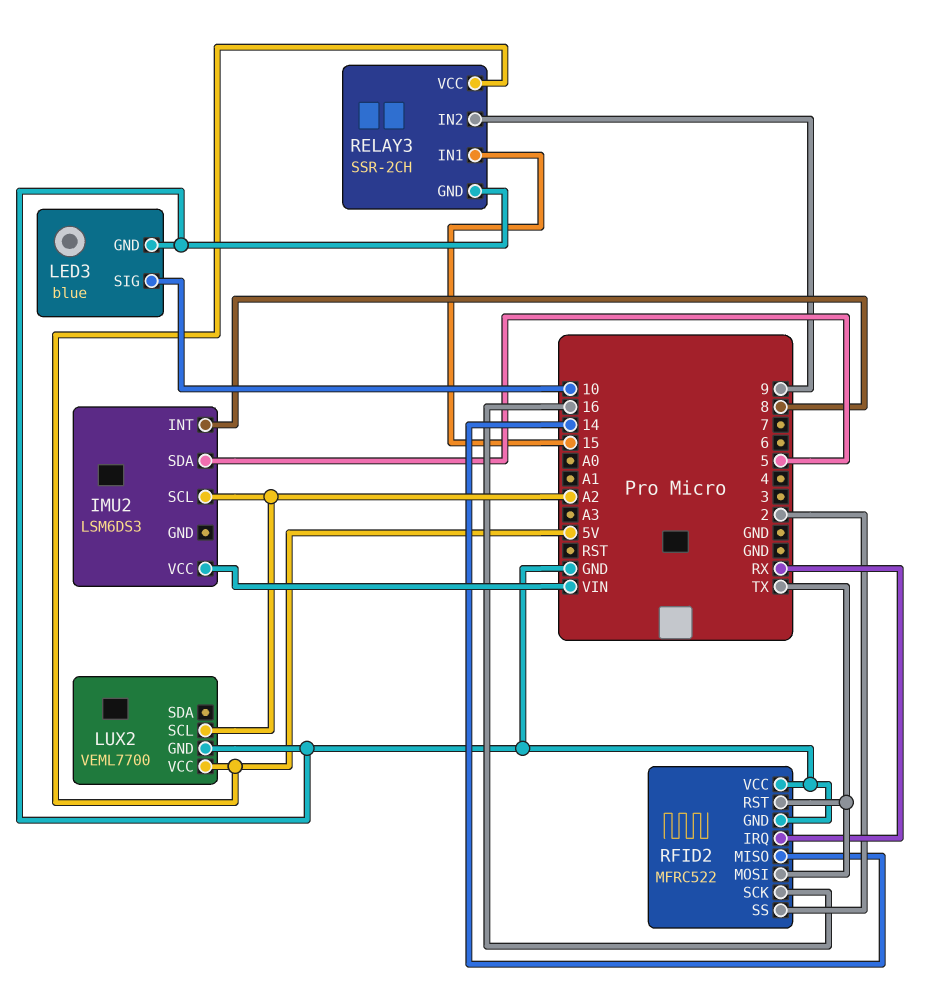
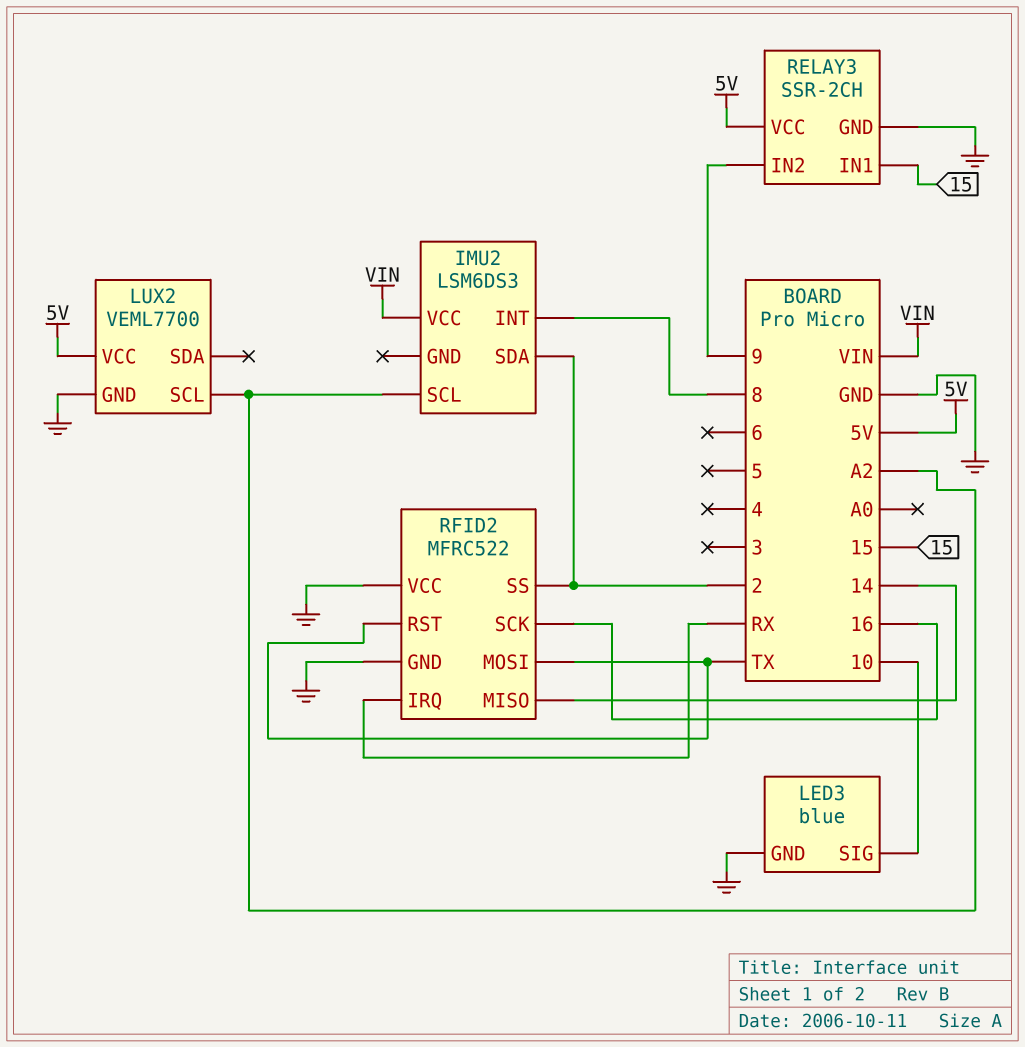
IMU2 pin SDA: 5 -> 2

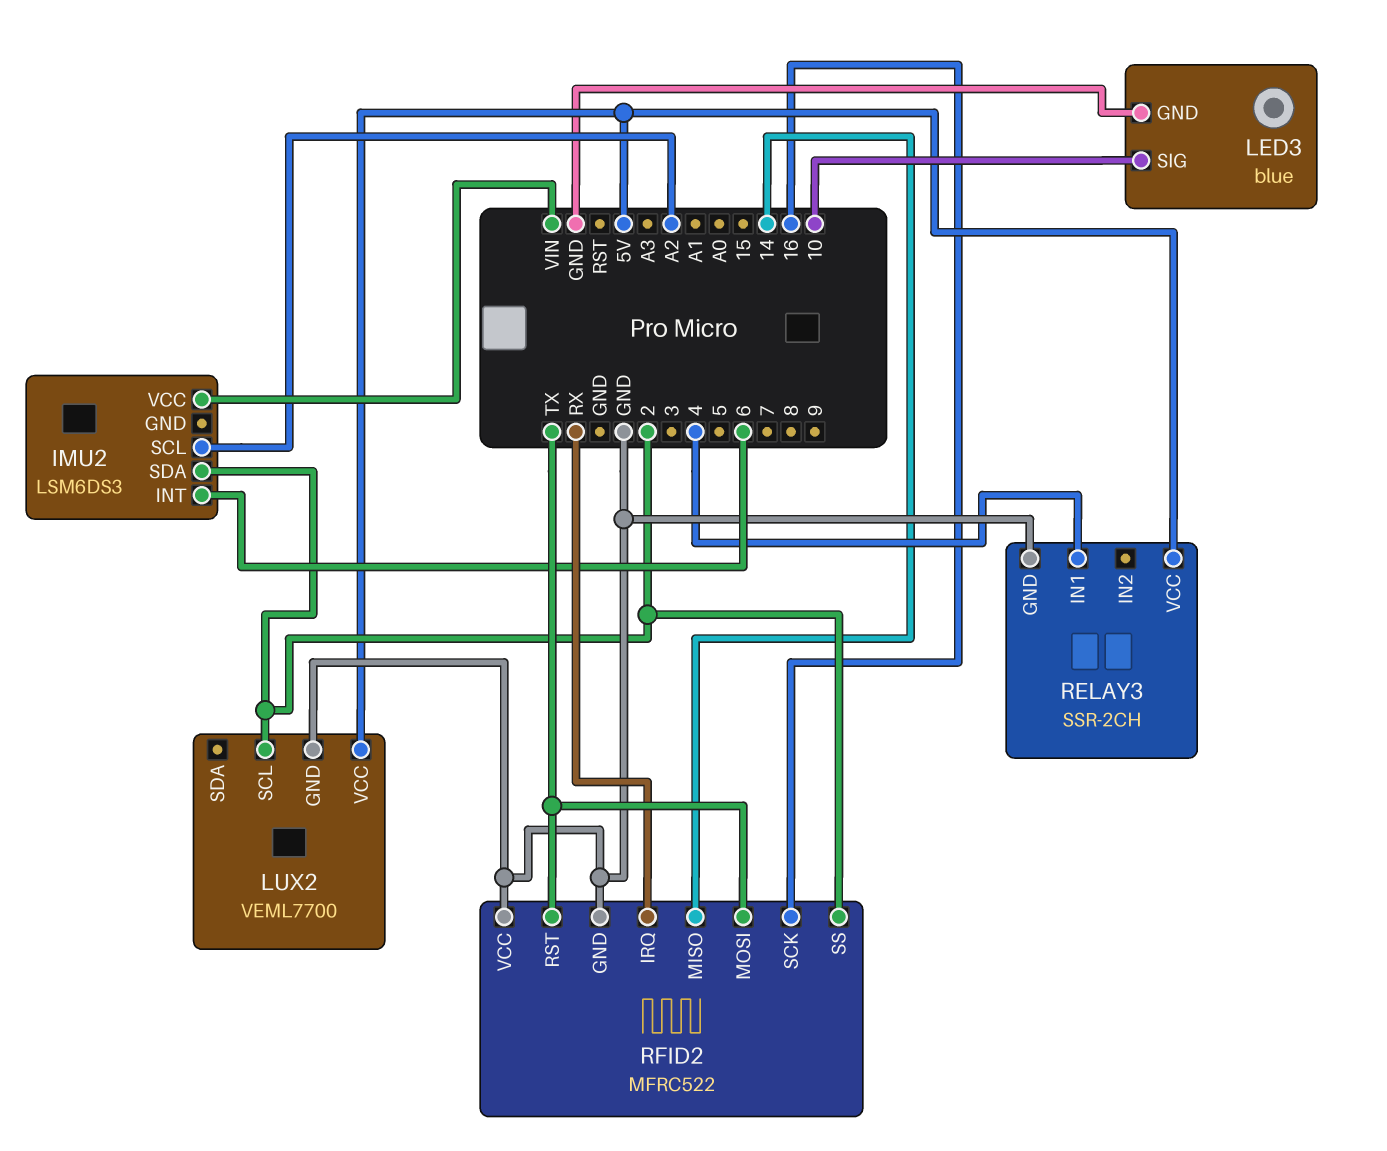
IMU2 pin INT: 8 -> 6
LUX2 pin SCL: A2 -> 2
RELAY3 pin IN1: 15 -> 4
RELAY3 pin IN2: 9 -> none

